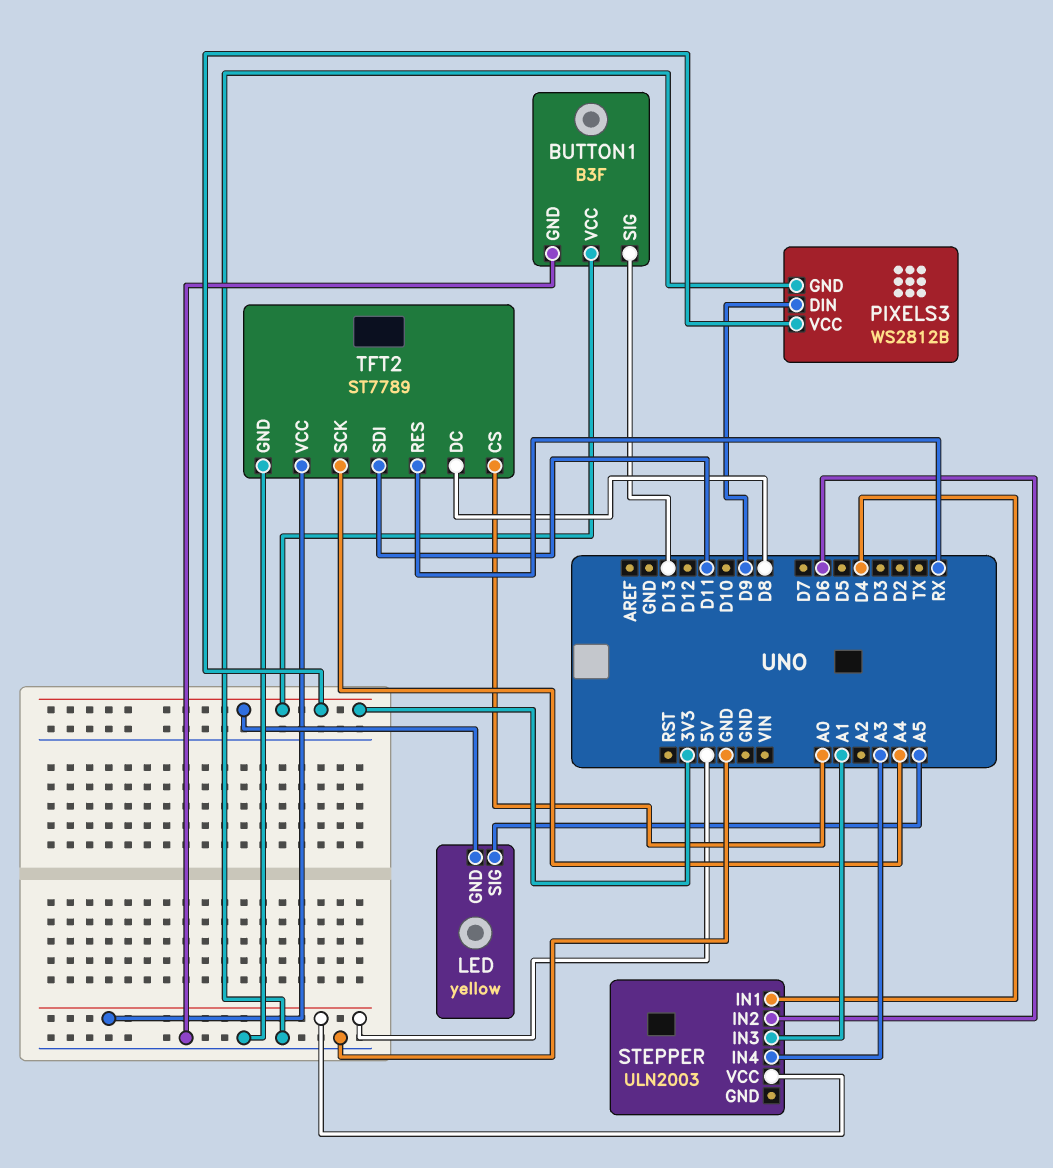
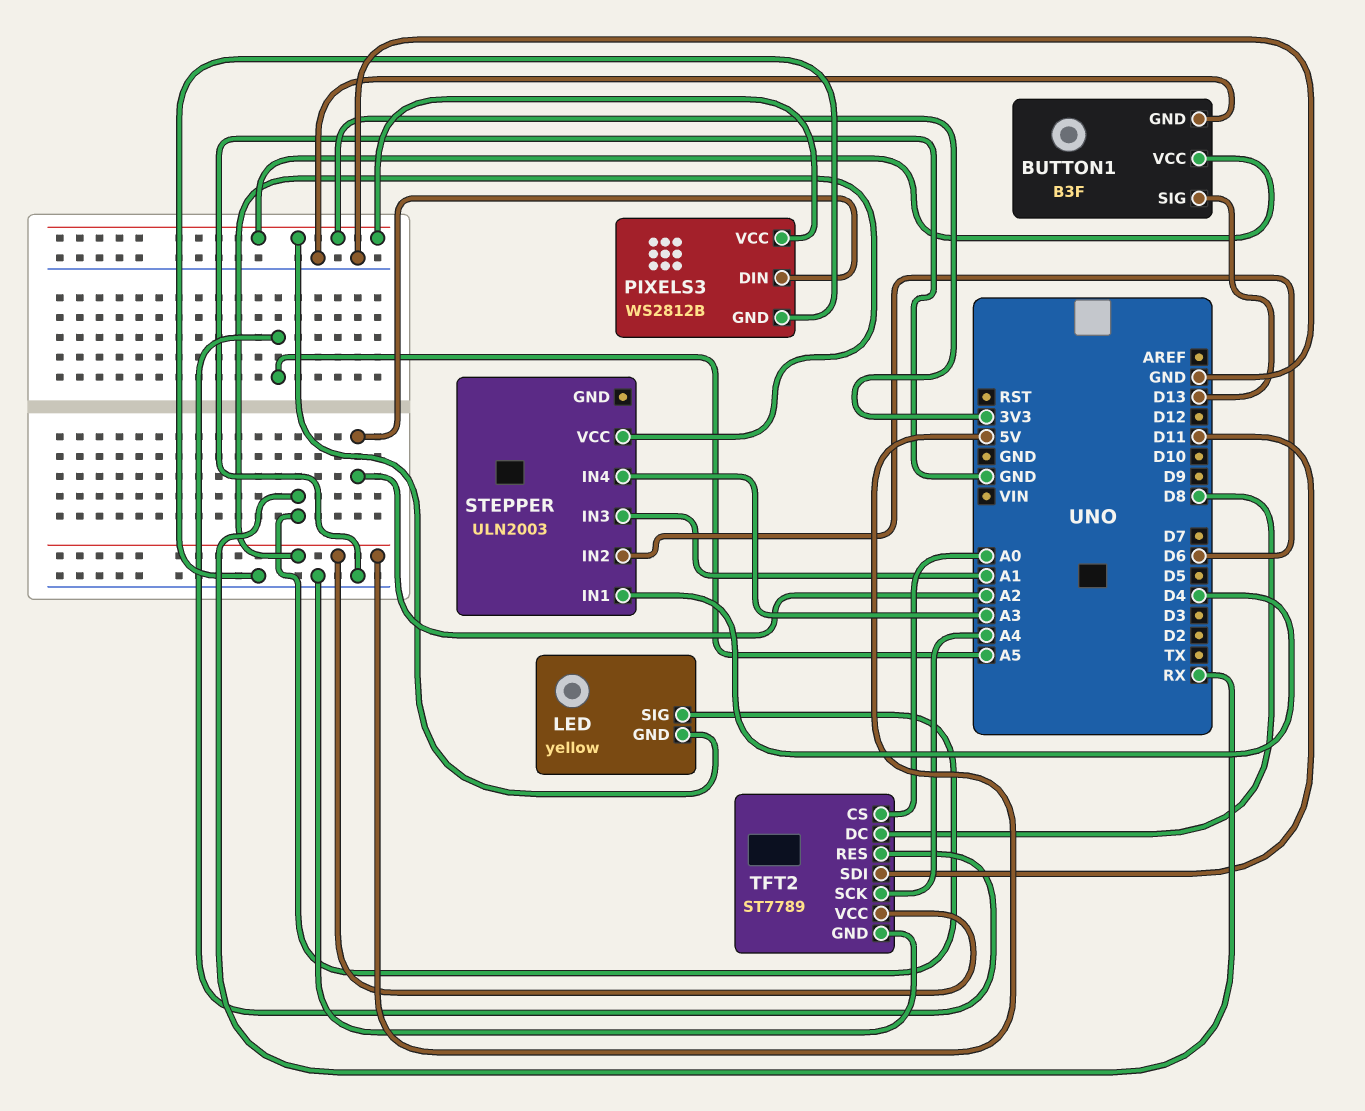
LED pin SIG: A5 -> RX
PIXELS3 pin DIN: D9 -> A2
TFT2 pin RES: RX -> A5

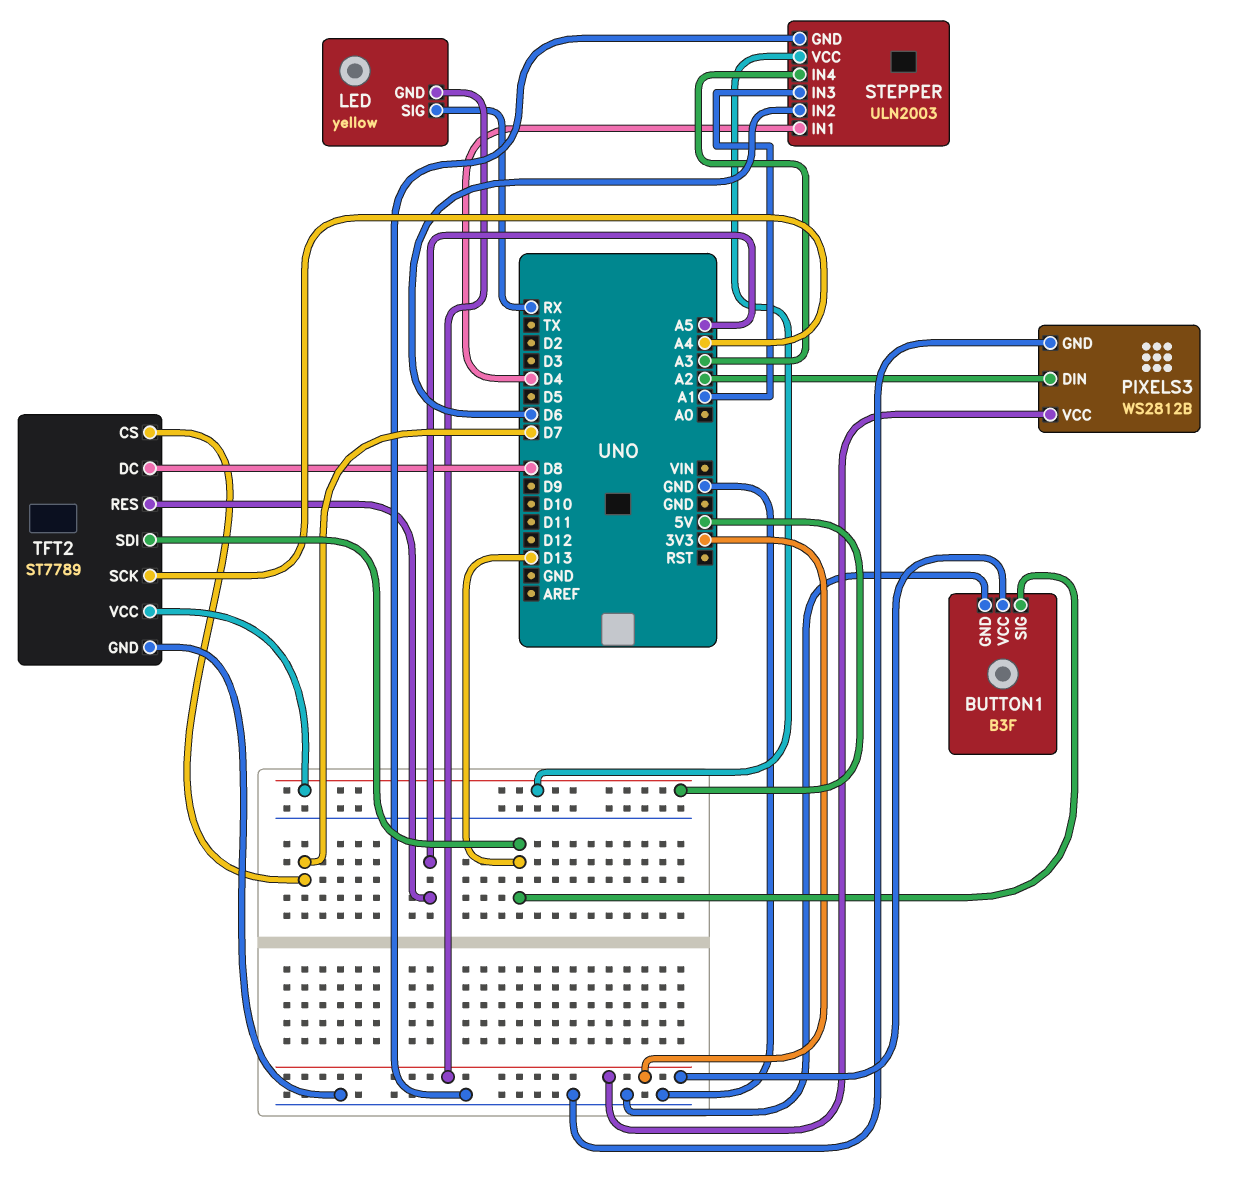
STEPPER pin GND: none -> GND
TFT2 pin CS: A0 -> D7
TFT2 pin SDI: D11 -> D13

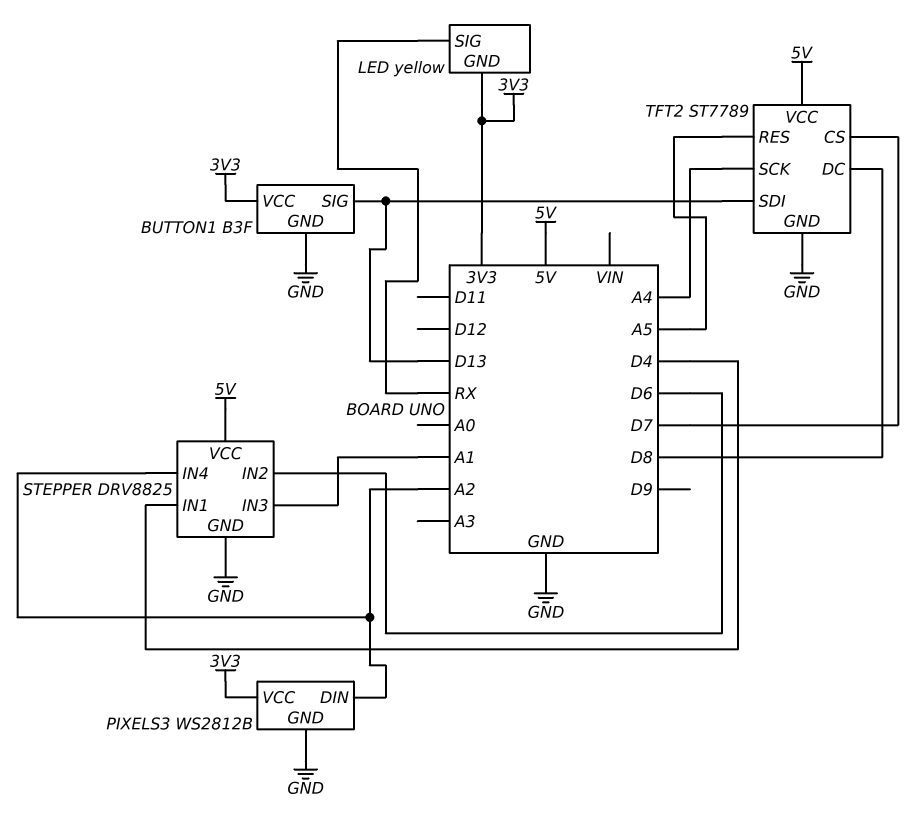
STEPPER: ULN2003 -> DRV8825
STEPPER pin IN4: A3 -> A2

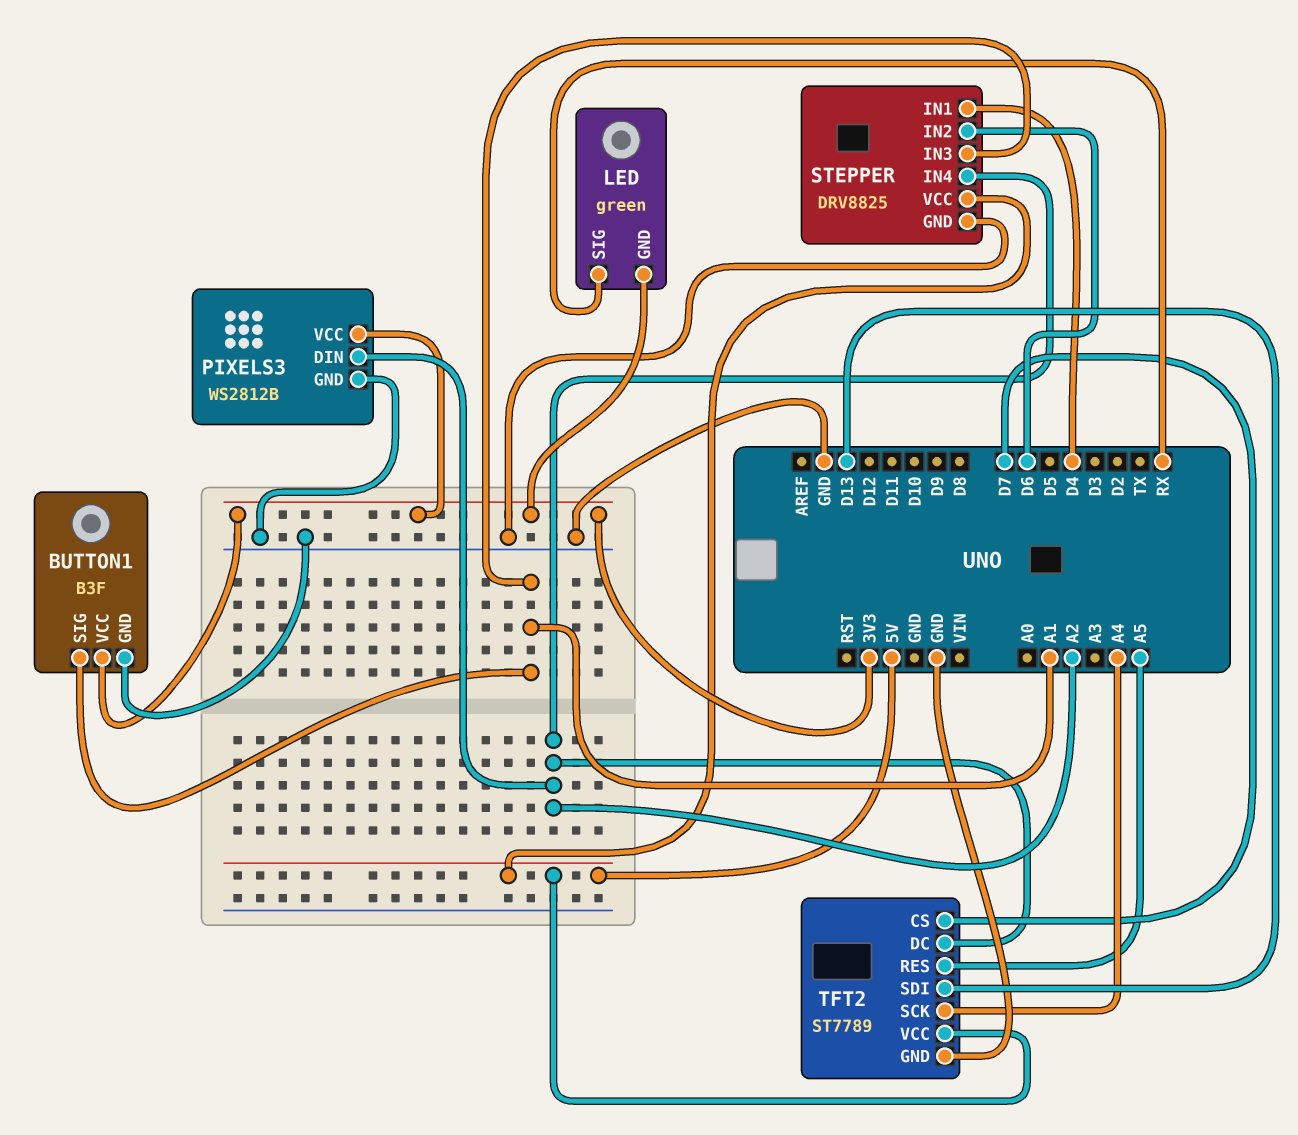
BUTTON1 pin SIG: D13 -> A1
LED: yellow -> green
TFT2 pin DC: D8 -> A2

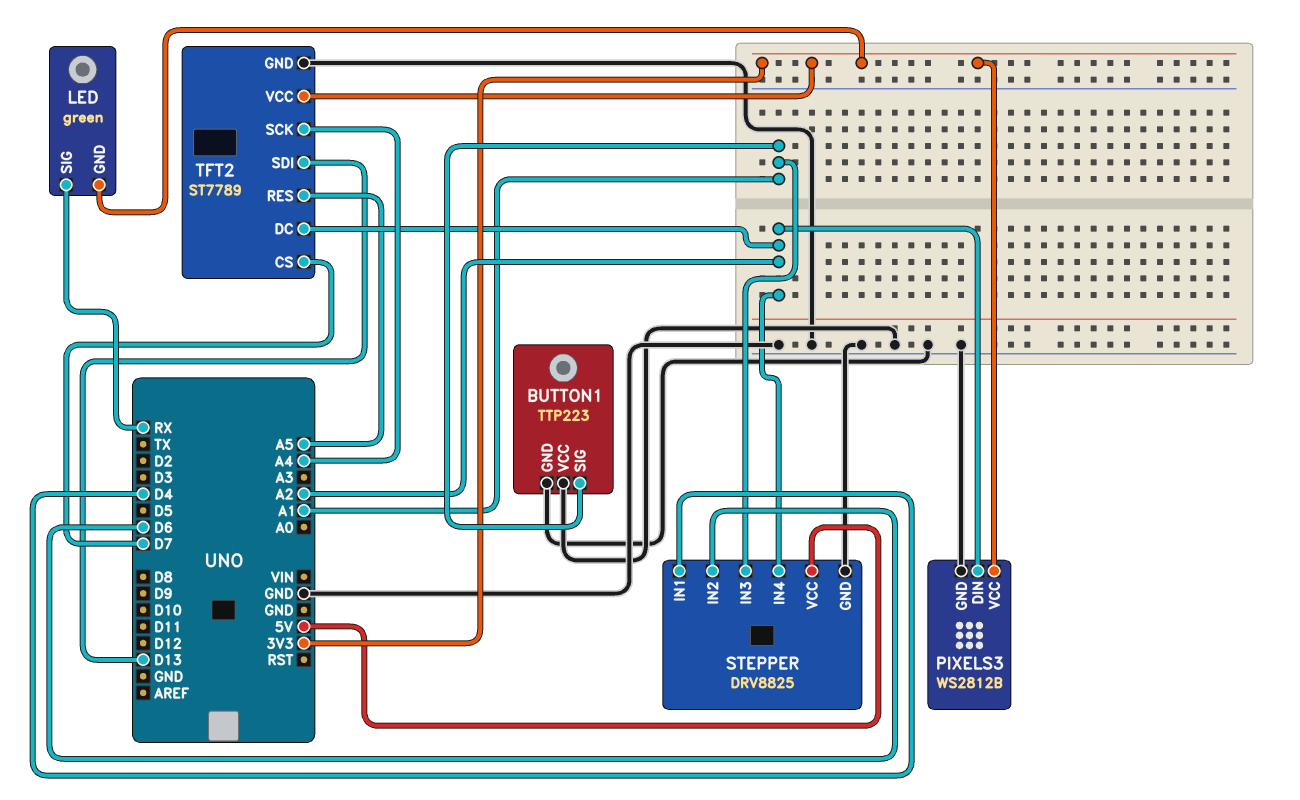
BUTTON1: B3F -> TTP223
BUTTON1 pin VCC: 3V3 -> GND
TFT2 pin VCC: 5V -> 3V3

